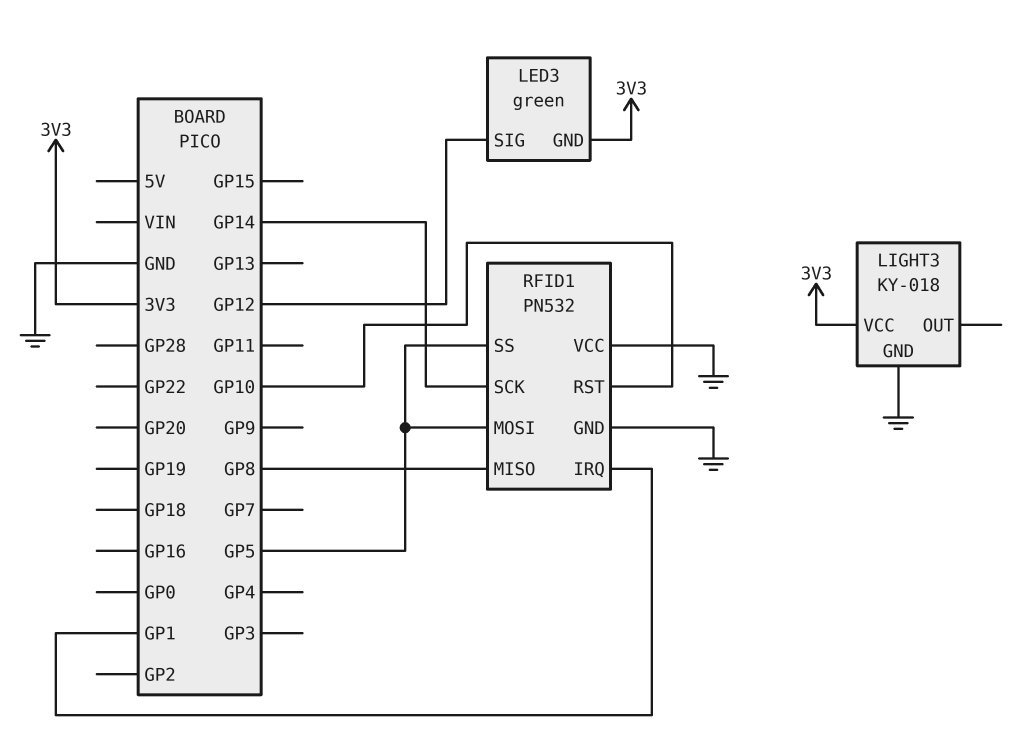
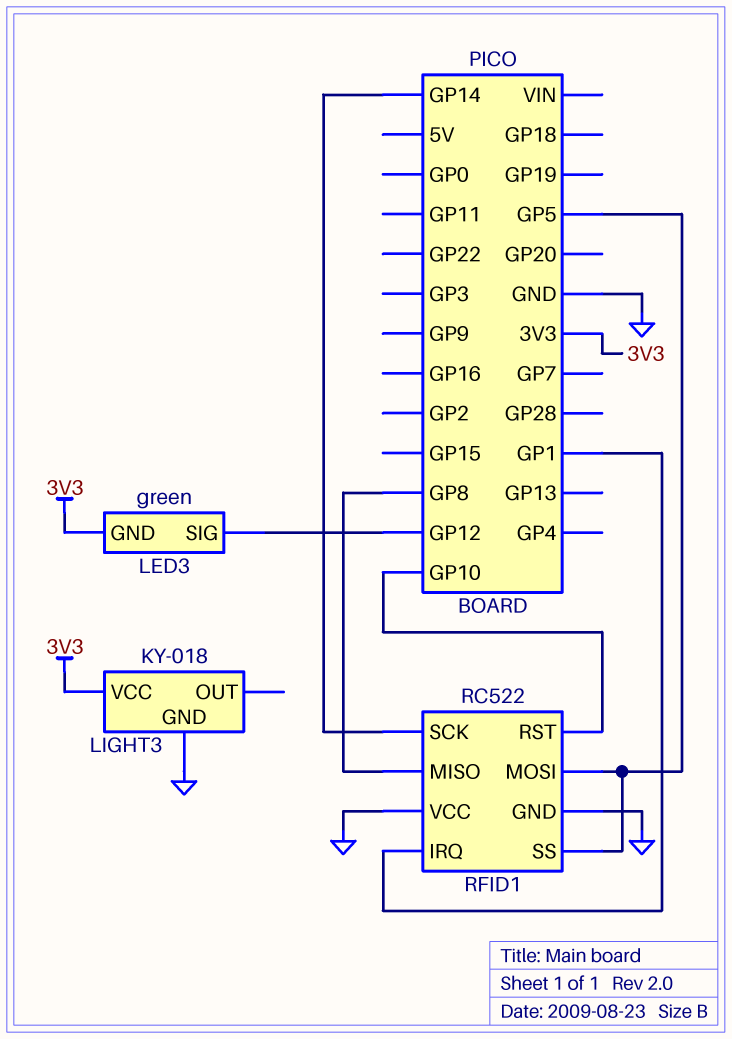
RFID1: PN532 -> RC522

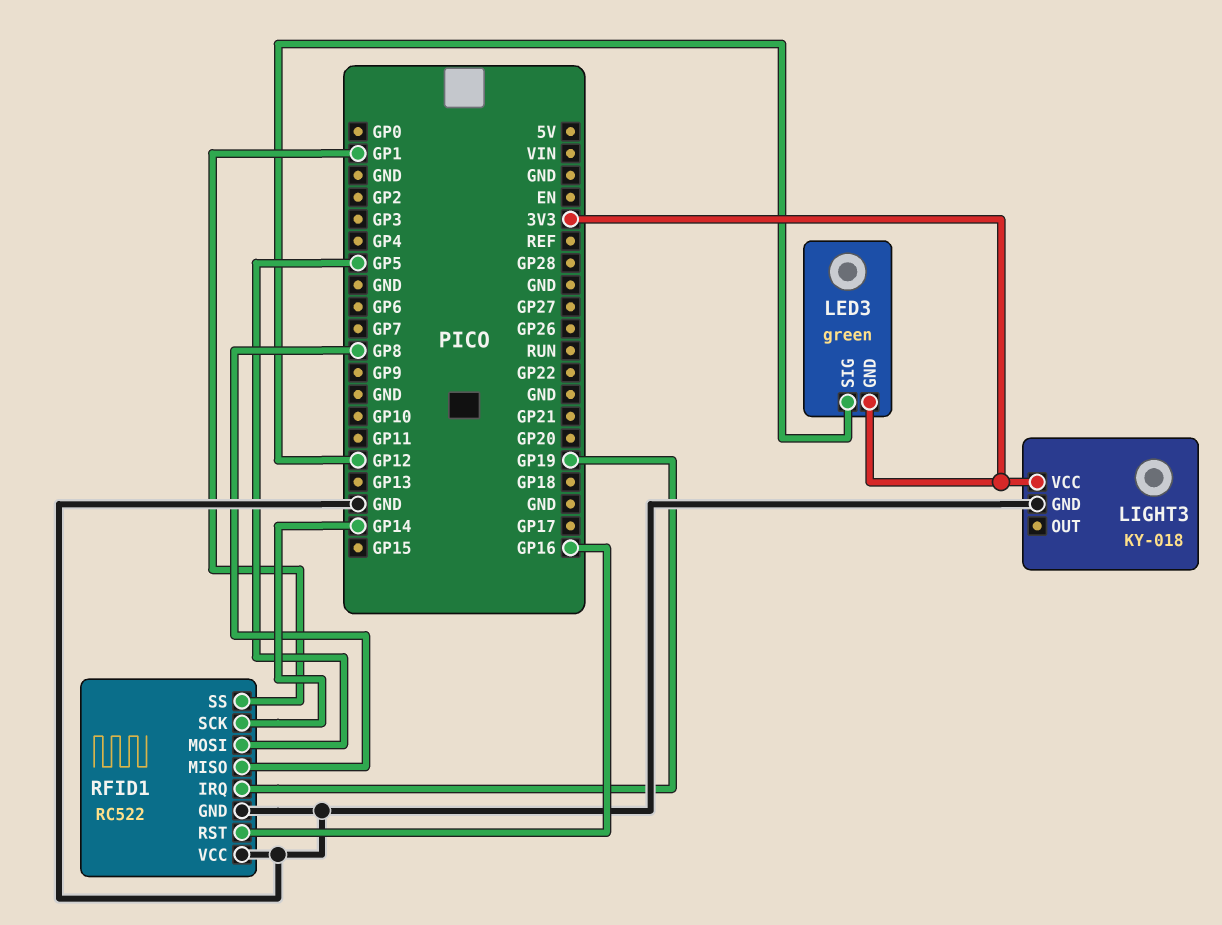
RFID1 pin IRQ: GP1 -> GP19
RFID1 pin RST: GP10 -> GP16
RFID1 pin SS: GP5 -> GP1

